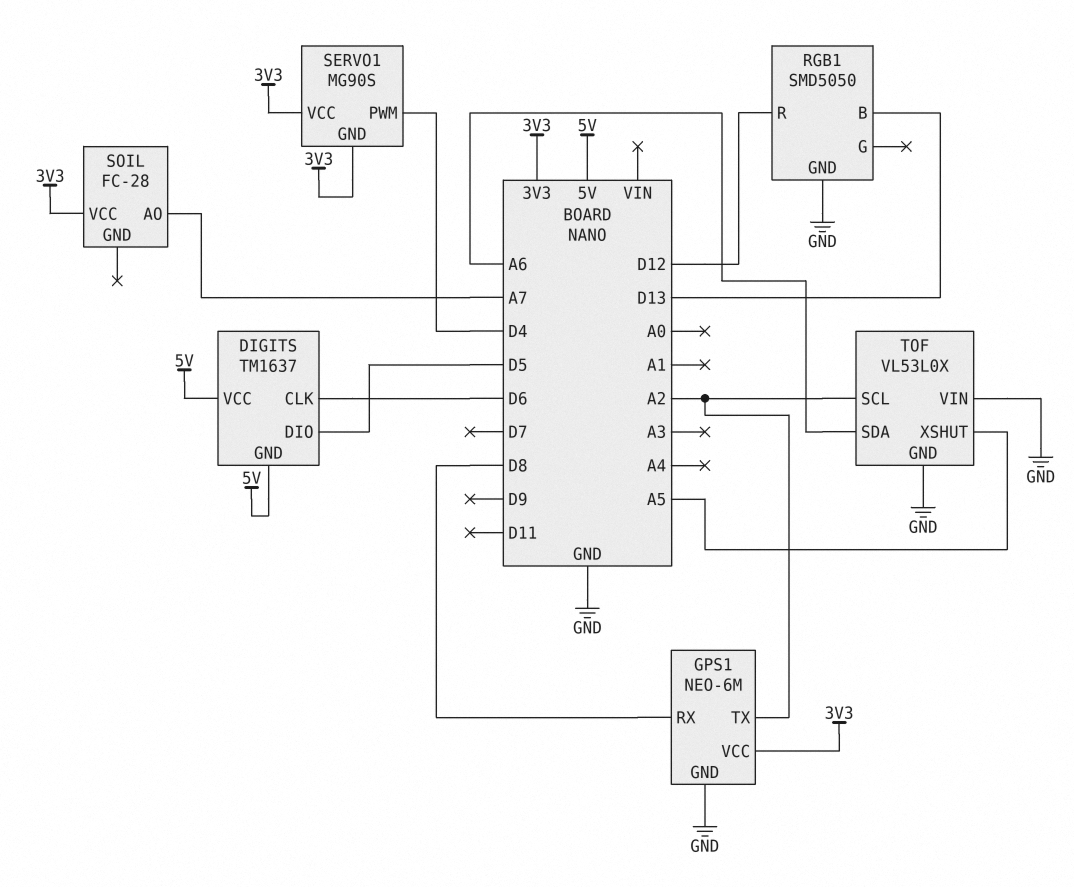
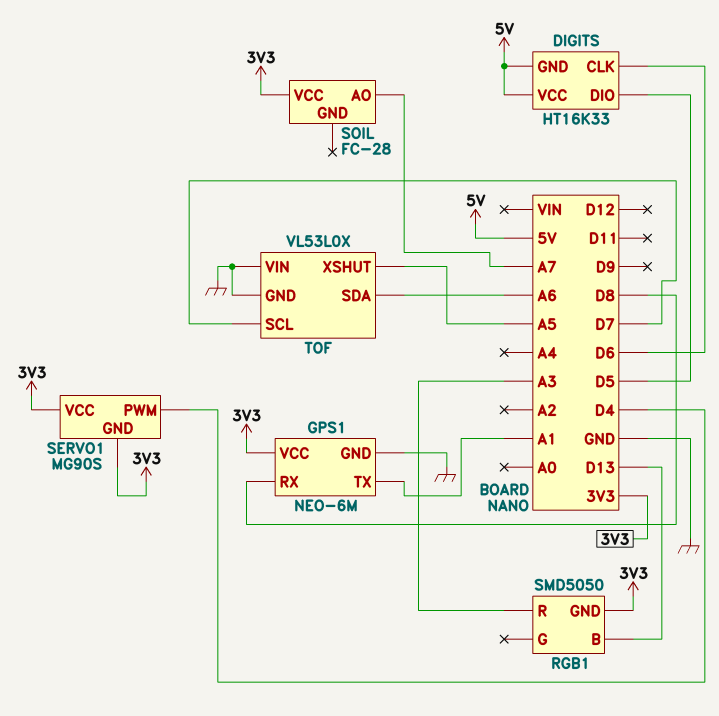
DIGITS: TM1637 -> HT16K33
GPS1 pin TX: A2 -> A1
RGB1 pin GND: GND -> 3V3
RGB1 pin R: D12 -> A3
TOF pin SCL: A2 -> D7

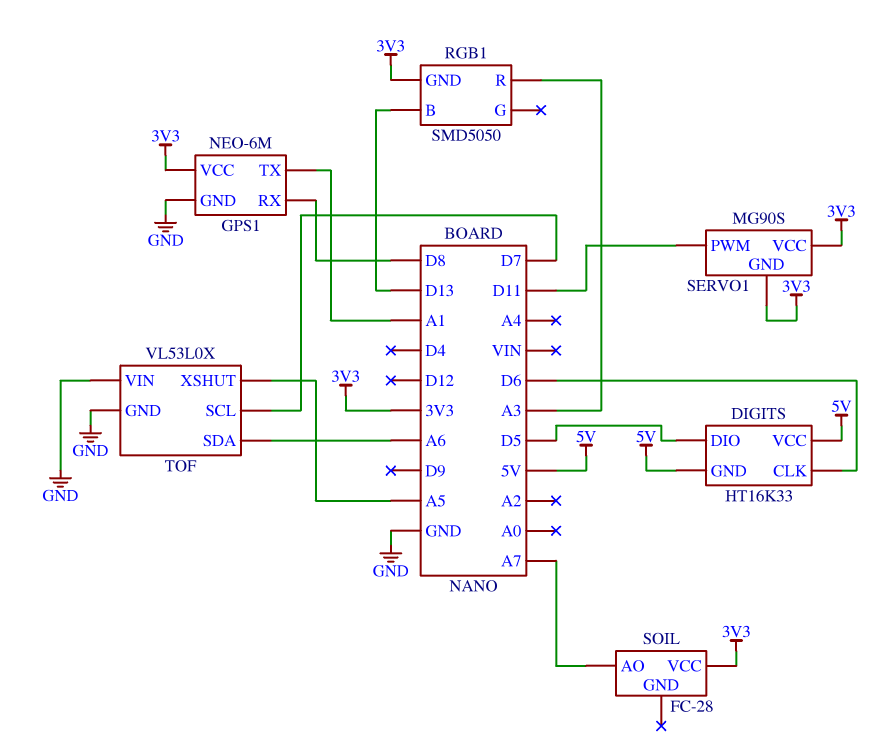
SERVO1 pin PWM: D4 -> D11

